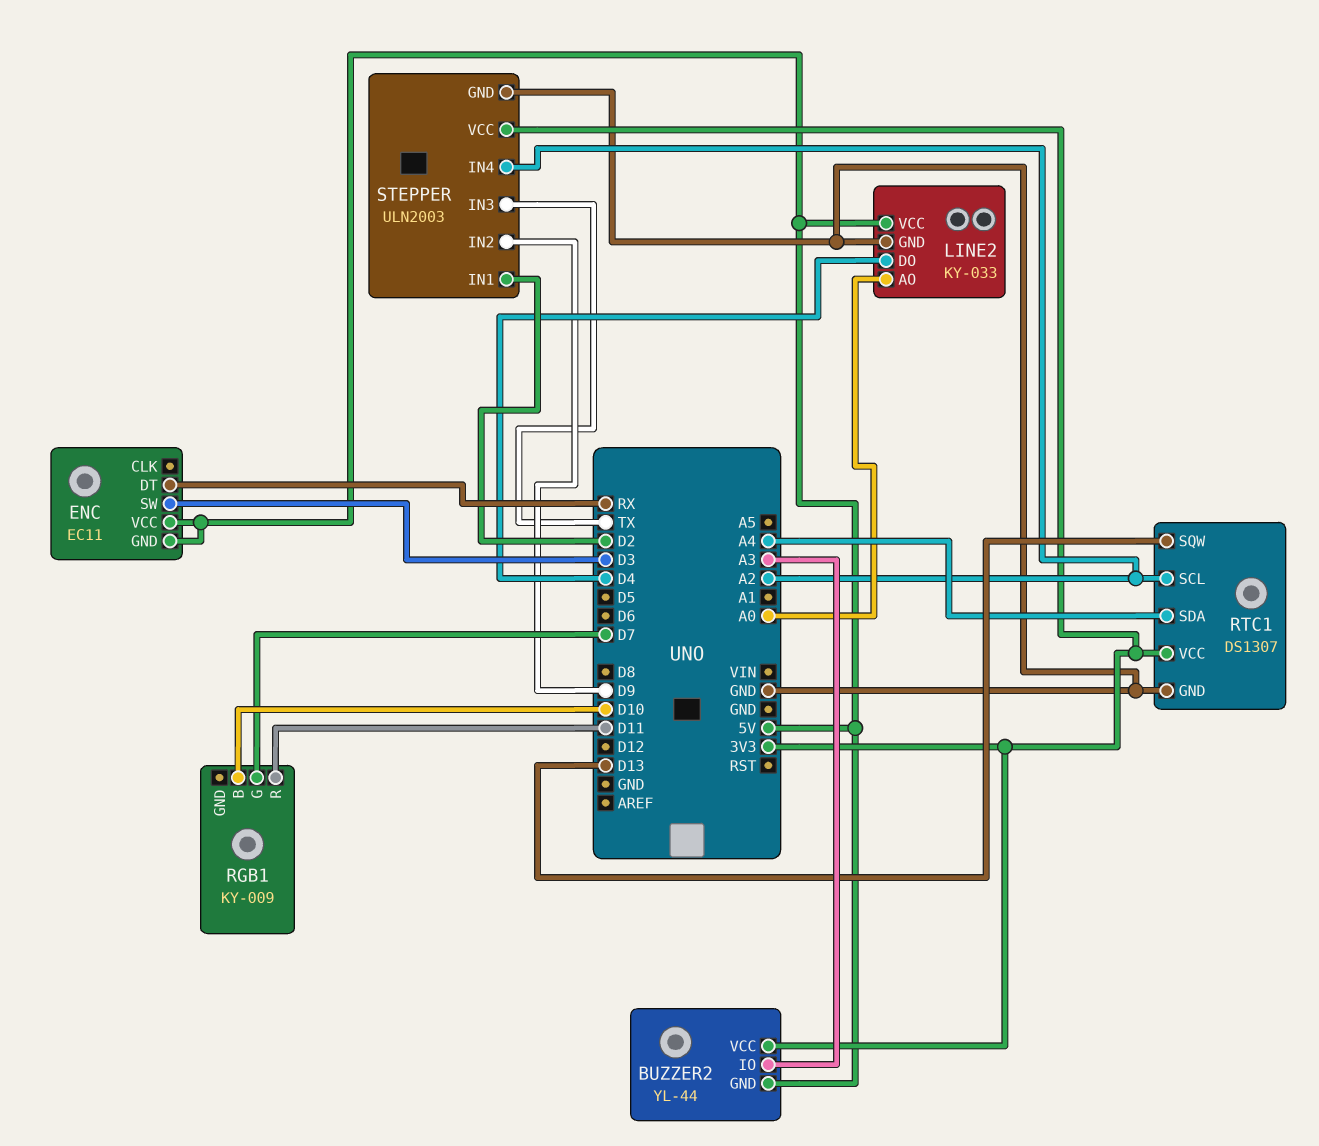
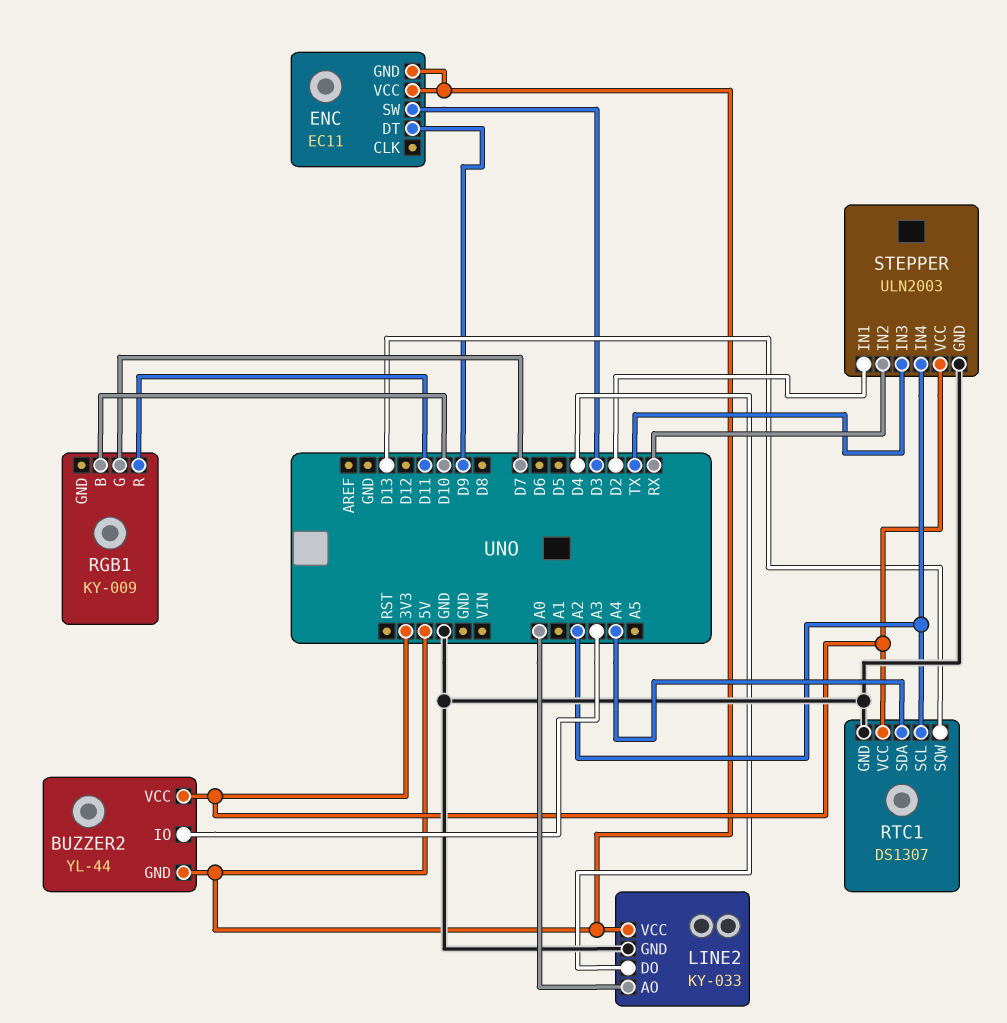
ENC pin DT: RX -> D9
STEPPER pin IN2: D9 -> RX

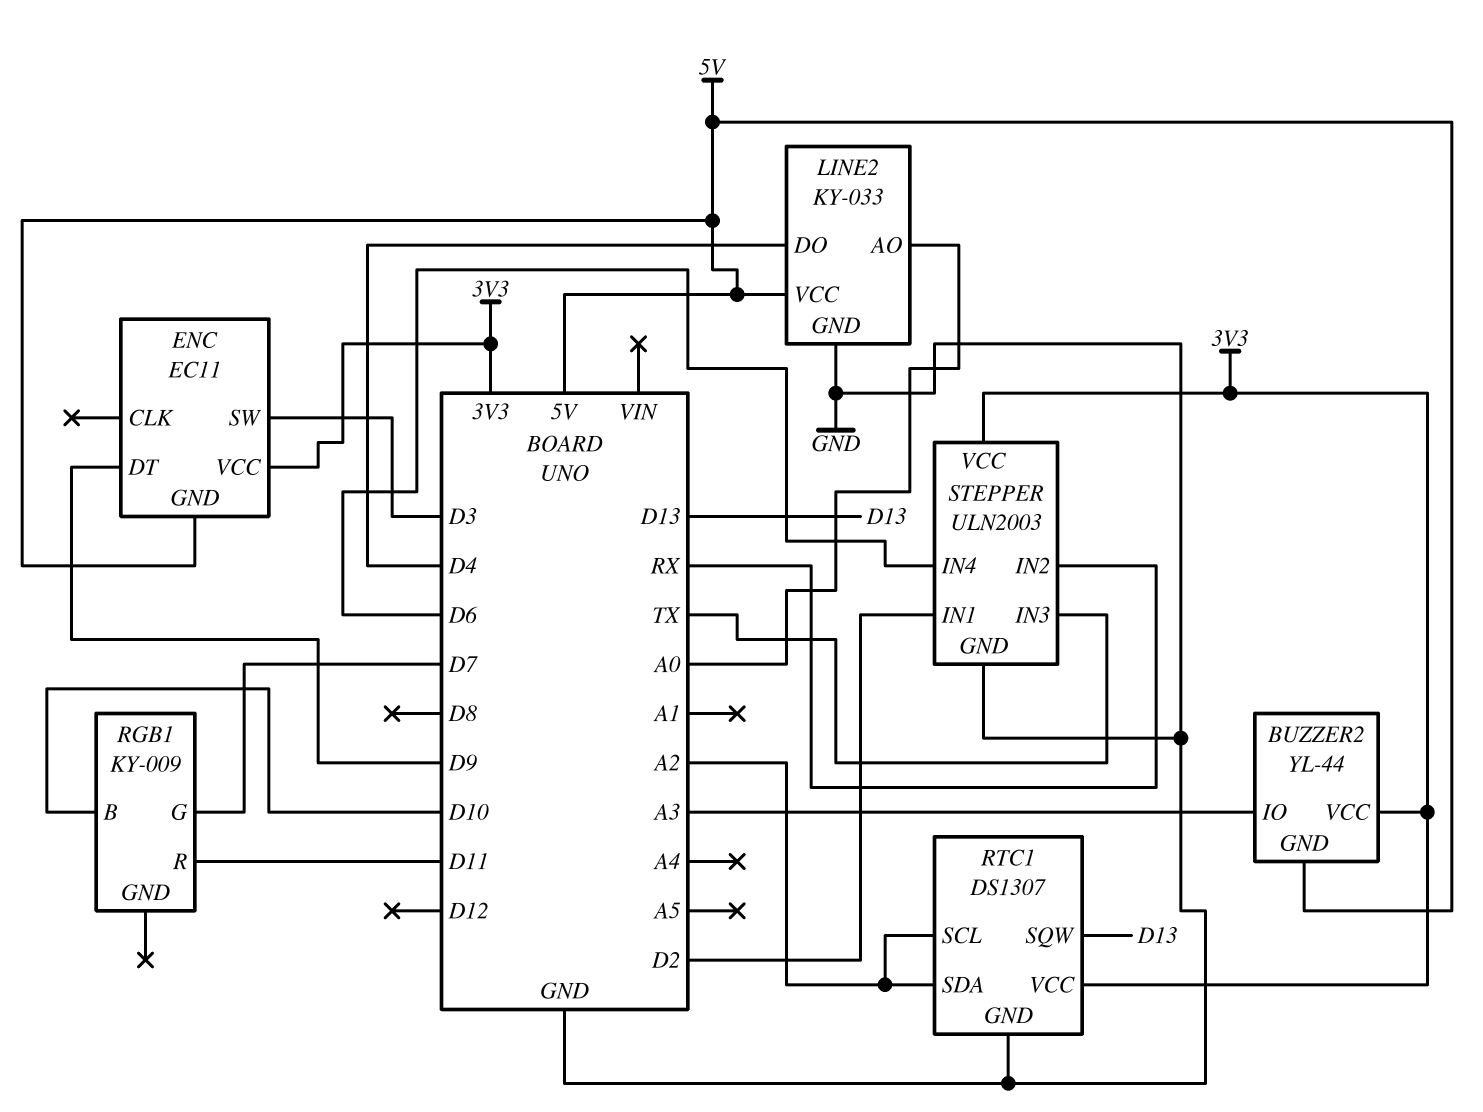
ENC pin VCC: 5V -> 3V3
RTC1 pin SDA: A4 -> A2
STEPPER pin IN4: A2 -> D6

